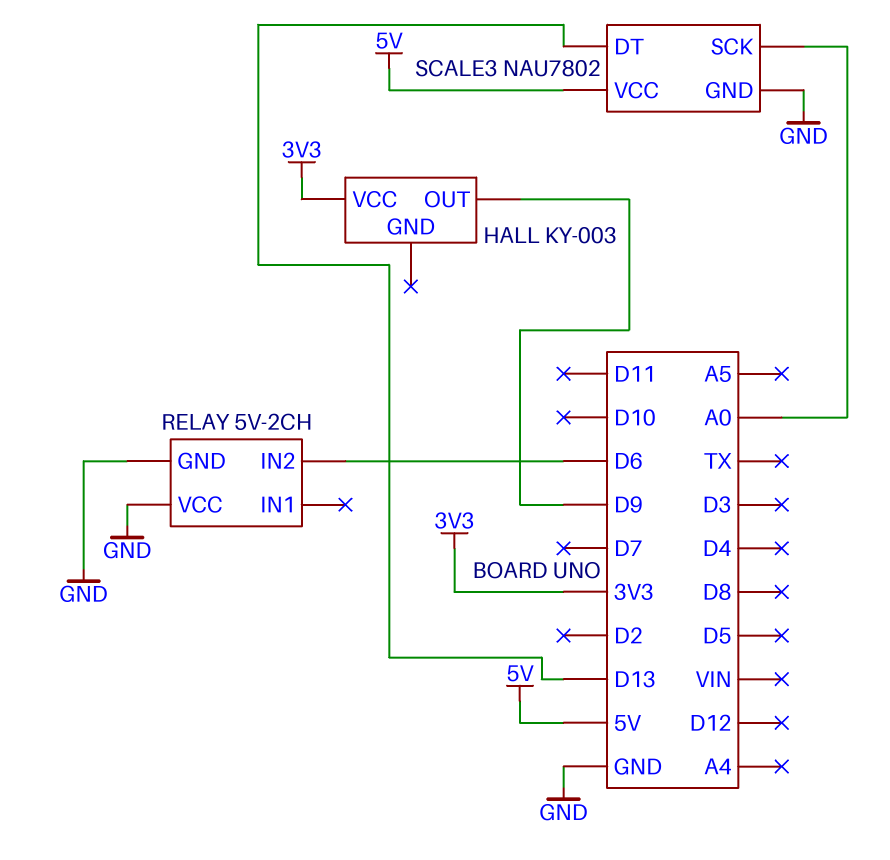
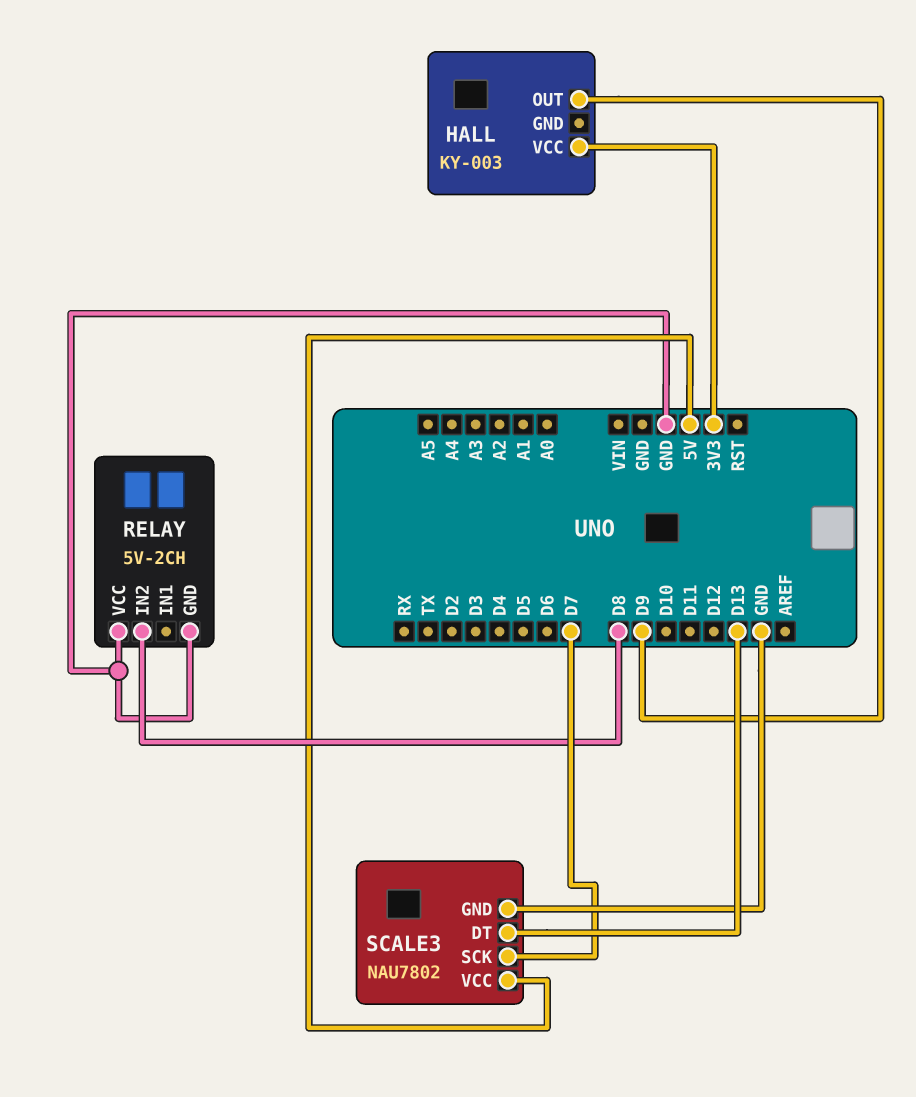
RELAY pin IN2: D6 -> D8
SCALE3 pin SCK: A0 -> D7

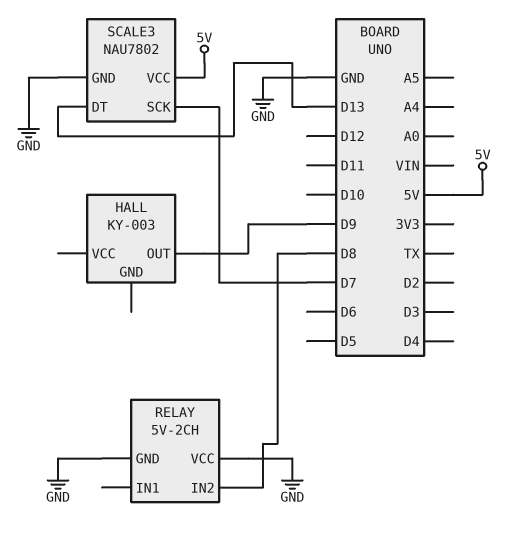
HALL pin VCC: 3V3 -> none

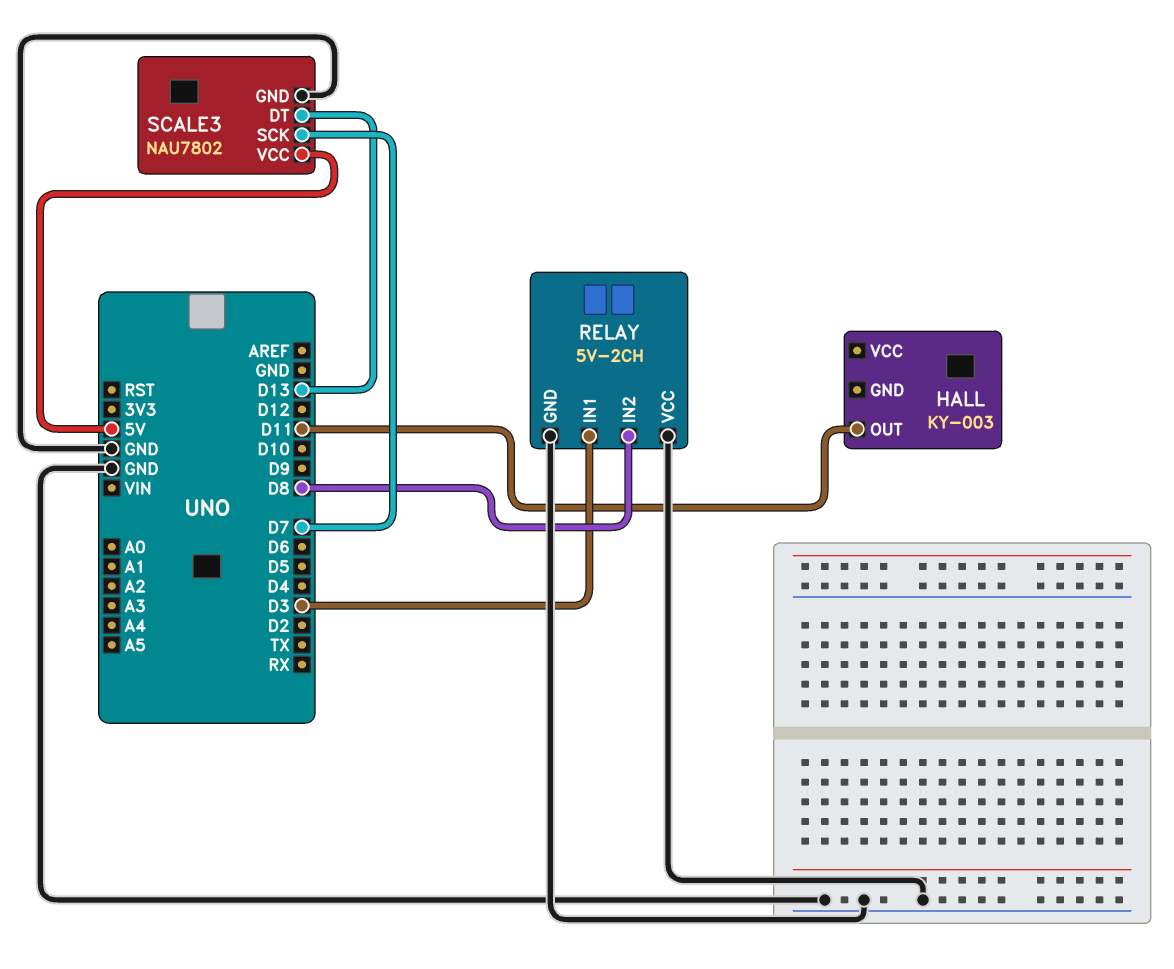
HALL pin OUT: D9 -> D11
RELAY pin IN1: none -> D3

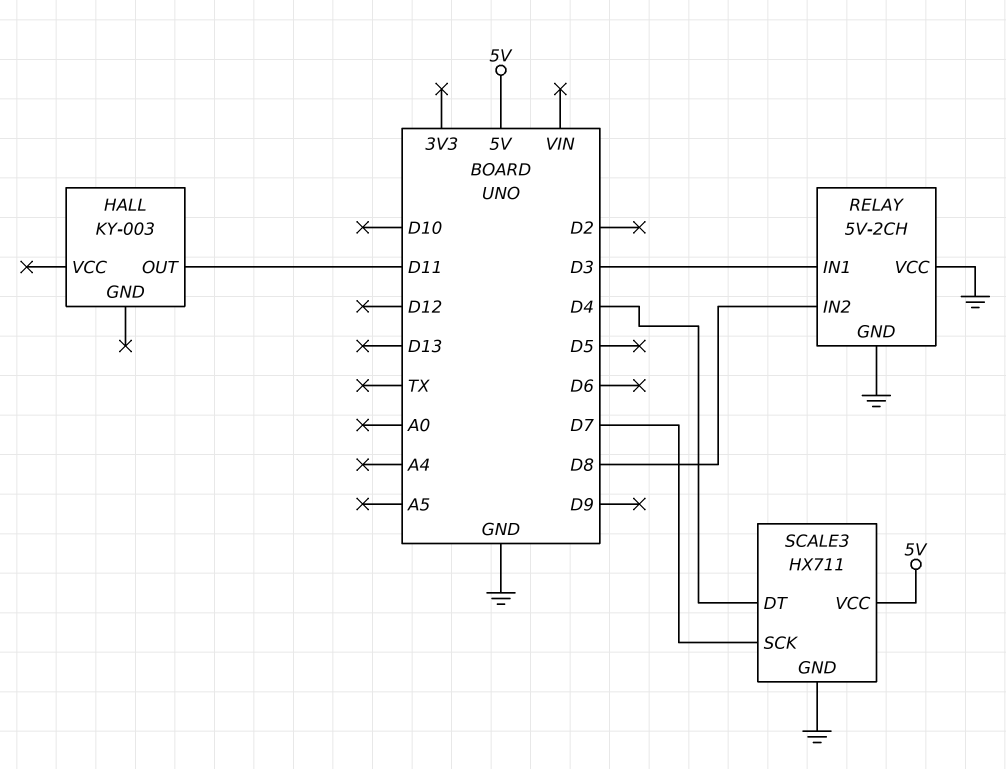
SCALE3: NAU7802 -> HX711
SCALE3 pin DT: D13 -> D4

